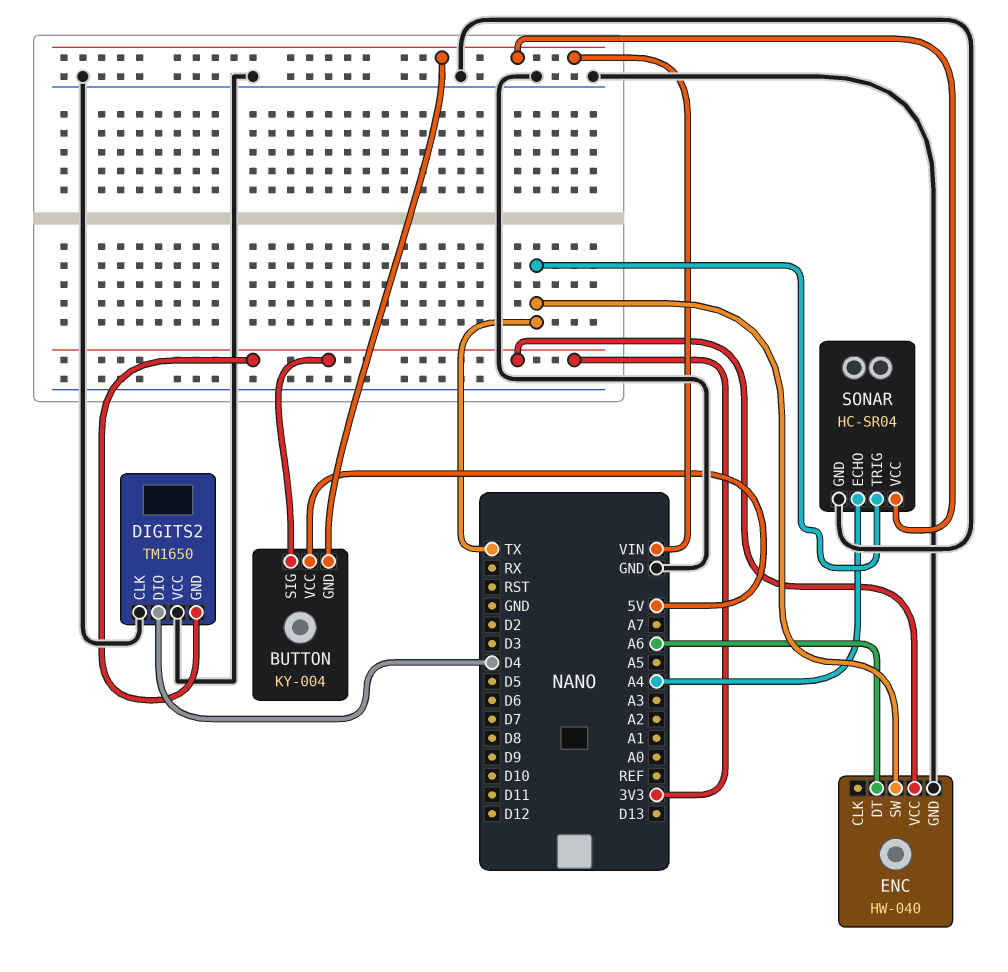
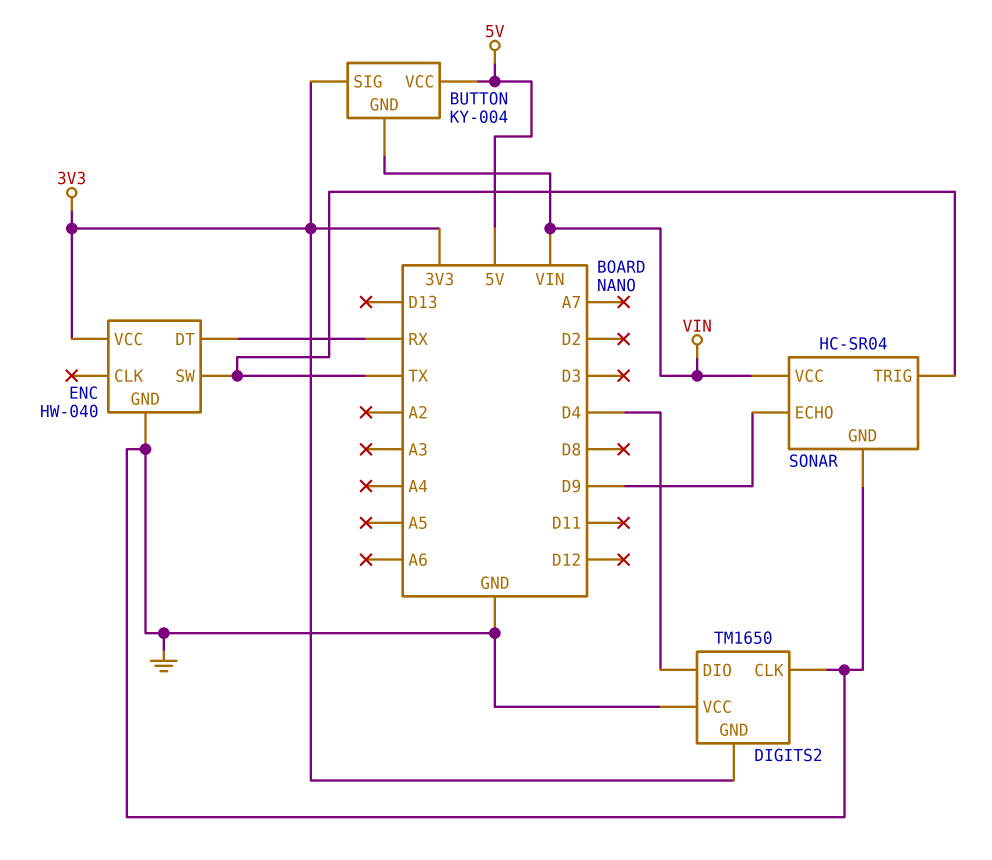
ENC pin DT: A6 -> RX
SONAR pin ECHO: A4 -> D9

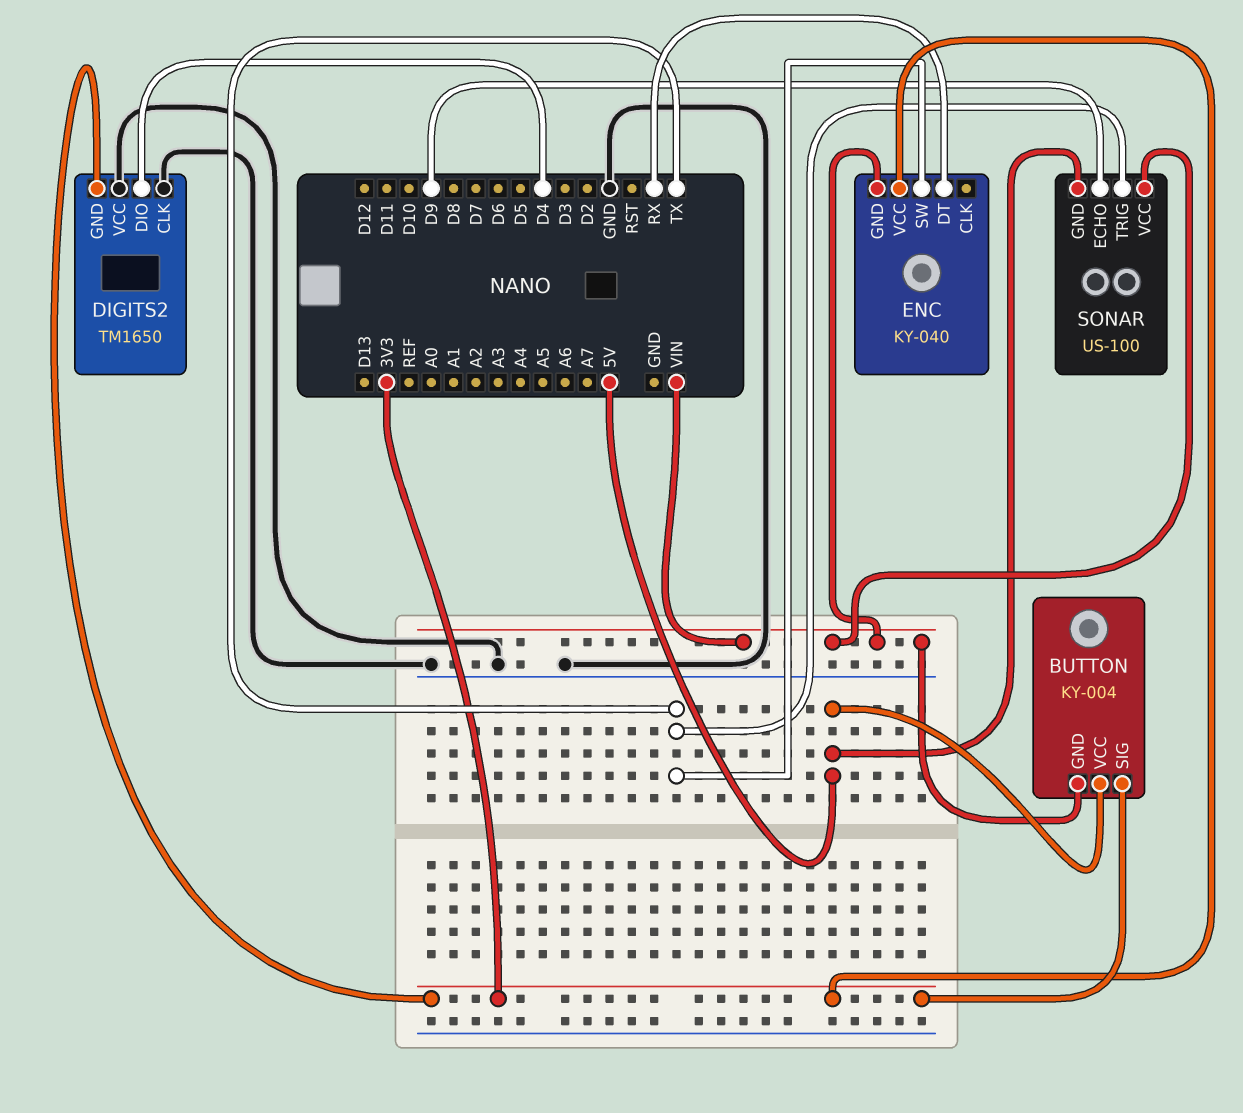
ENC: HW-040 -> KY-040
ENC pin GND: GND -> VIN
SONAR: HC-SR04 -> US-100
SONAR pin GND: GND -> 5V

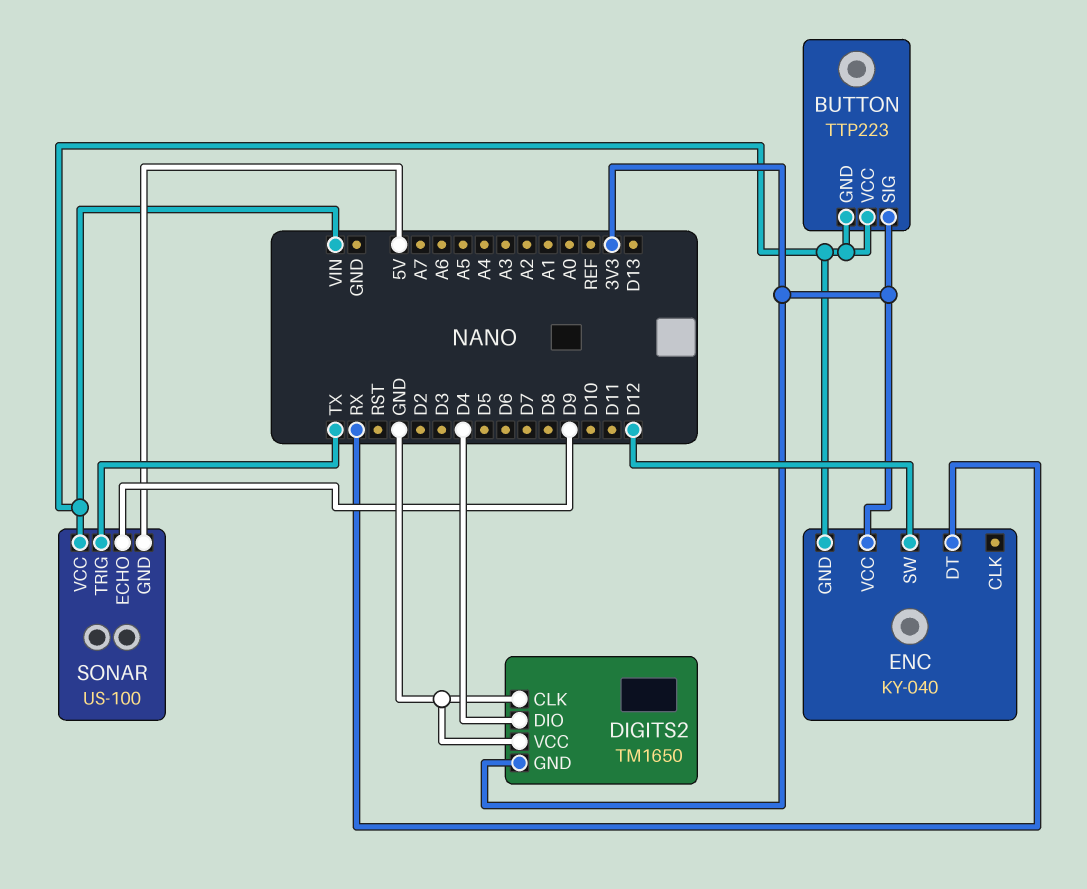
BUTTON: KY-004 -> TTP223
BUTTON pin VCC: 5V -> VIN
ENC pin SW: TX -> D12

